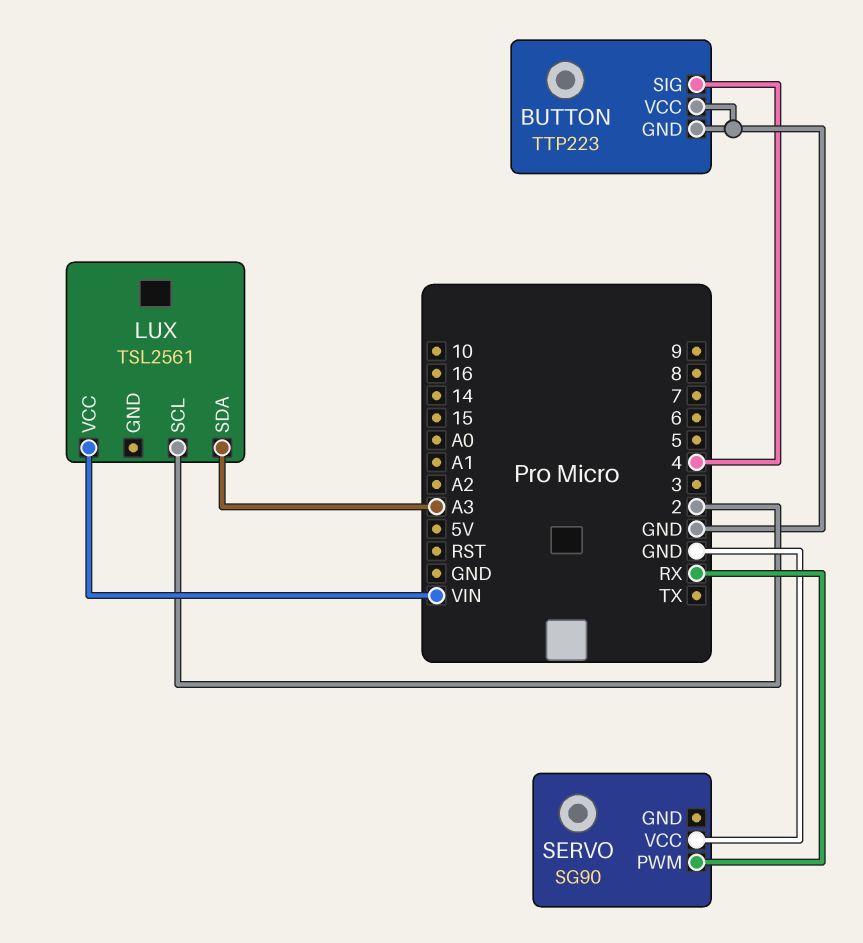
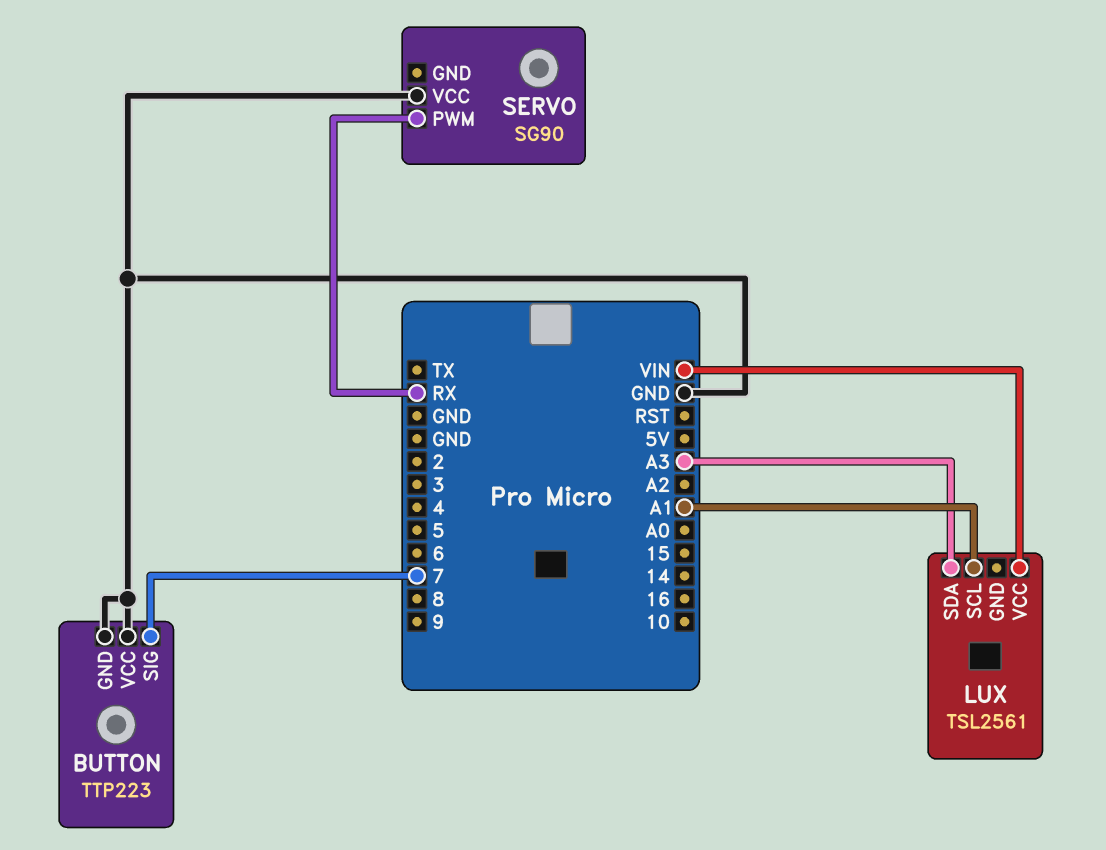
BUTTON pin SIG: 4 -> 7
LUX pin SCL: 2 -> A1

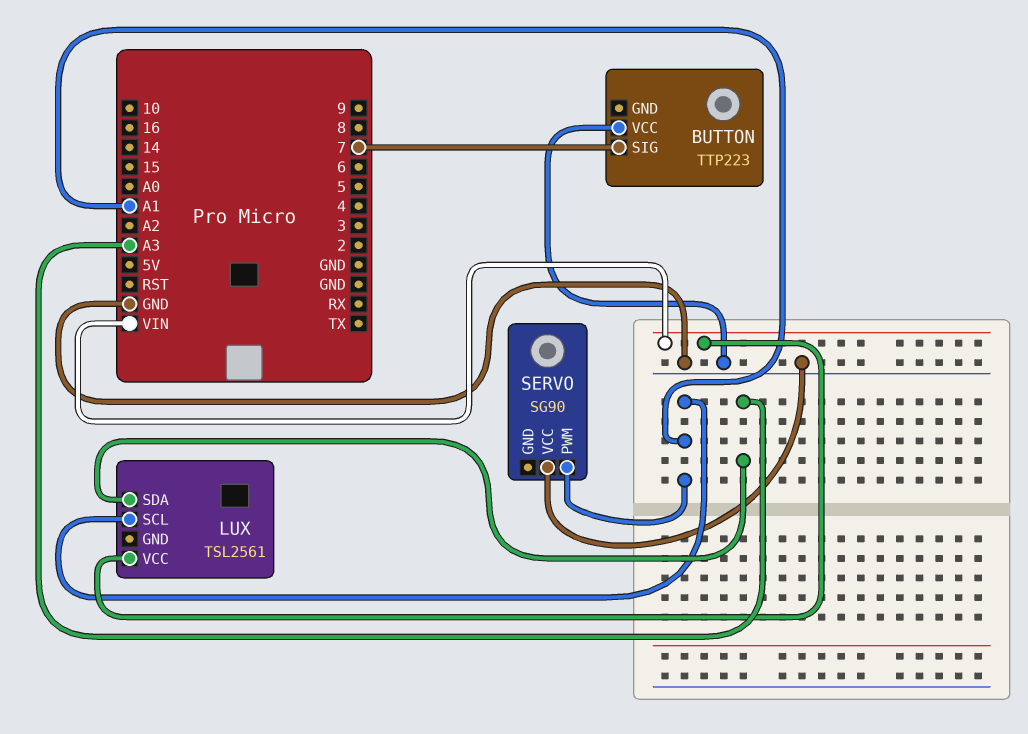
BUTTON pin GND: GND -> none
SERVO pin PWM: RX -> A1

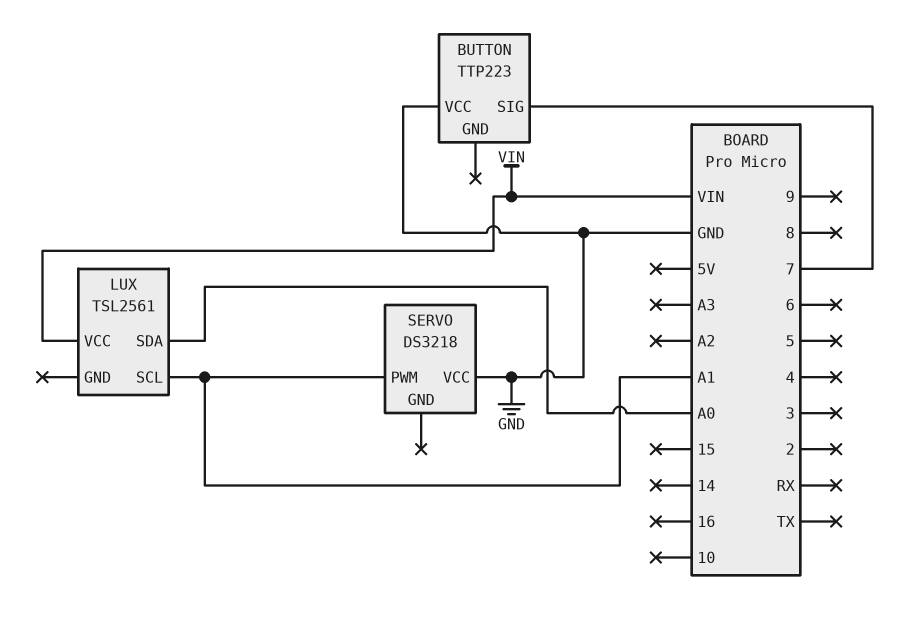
LUX pin SDA: A3 -> A0
SERVO: SG90 -> DS3218

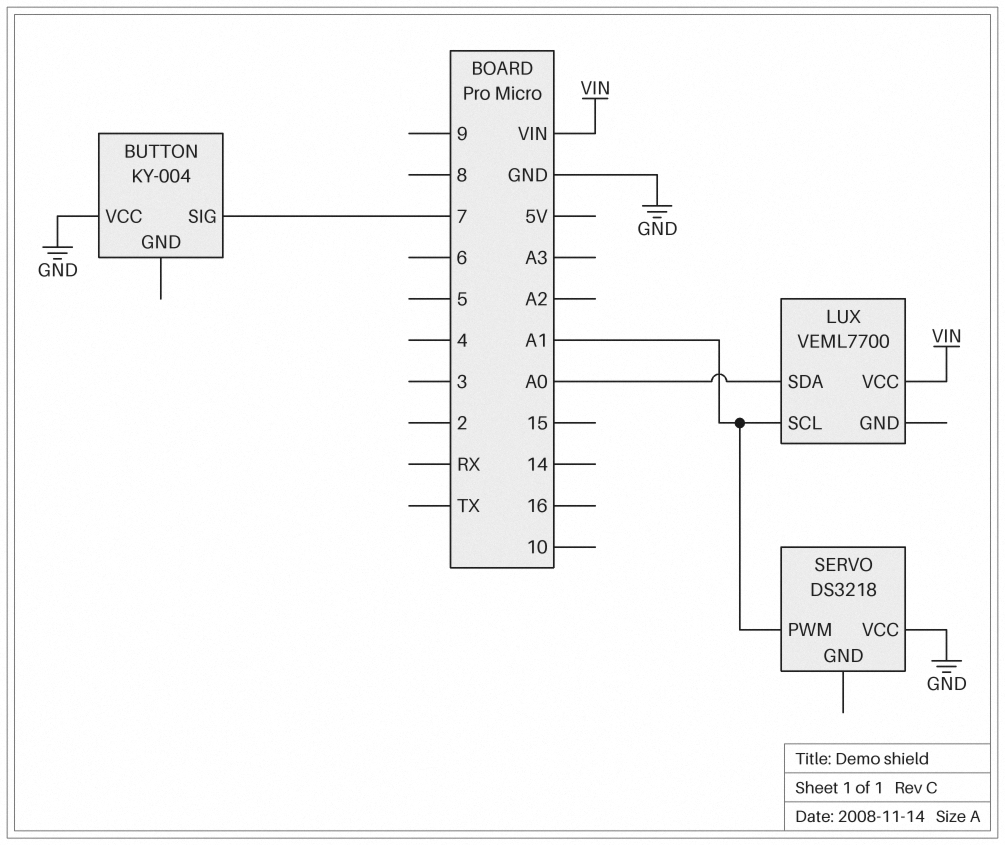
BUTTON: TTP223 -> KY-004
LUX: TSL2561 -> VEML7700

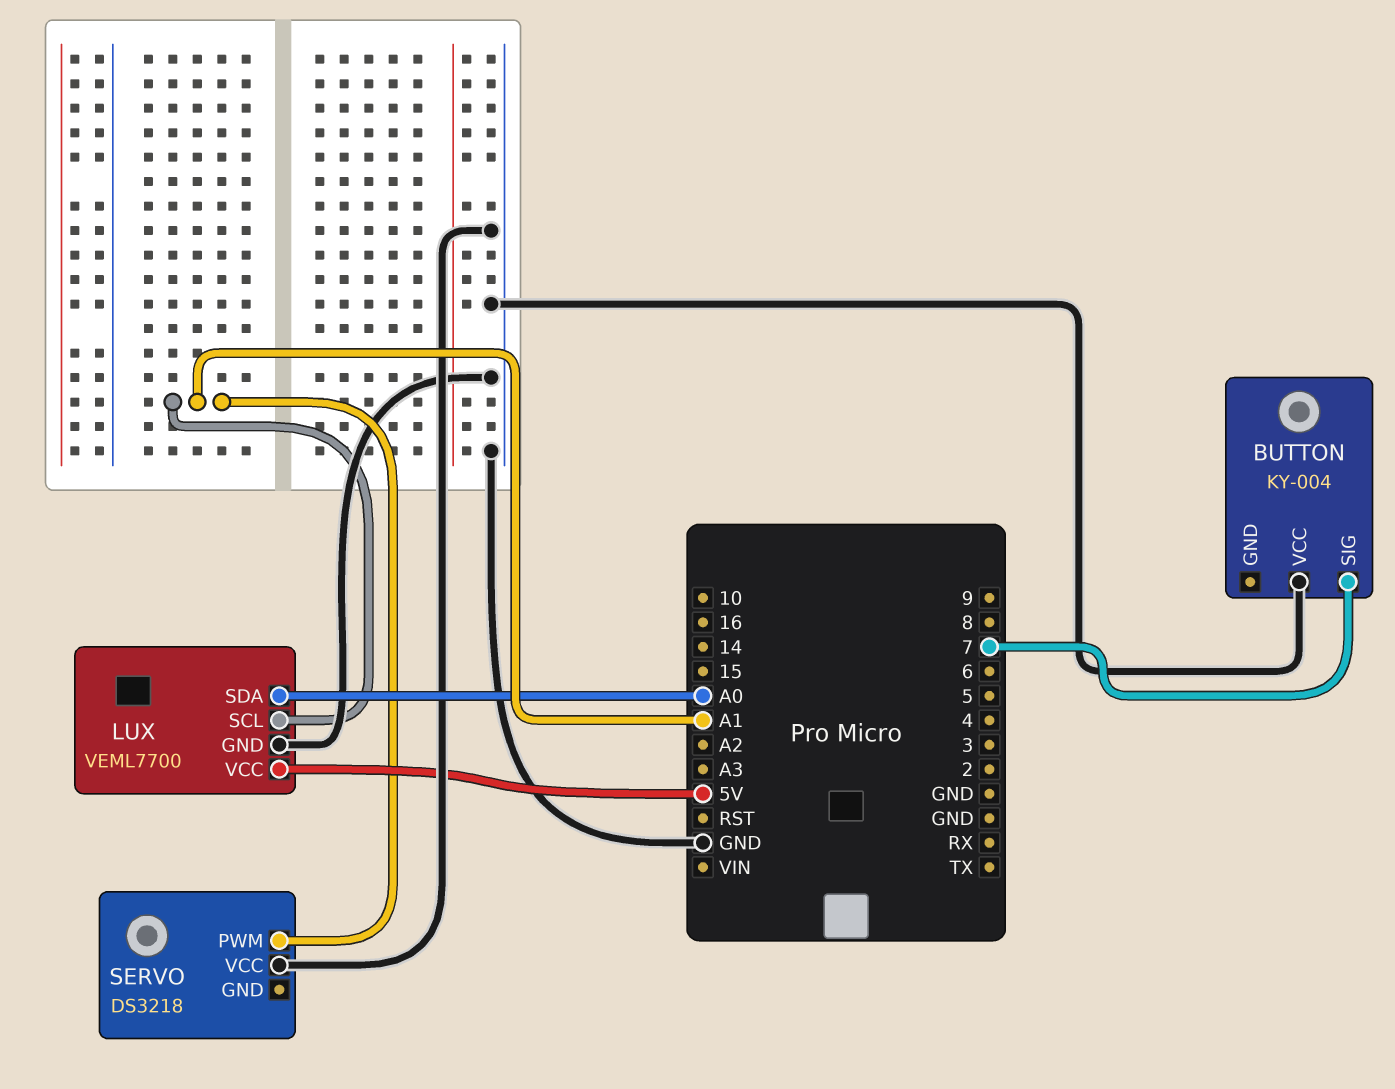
LUX pin GND: none -> GND
LUX pin VCC: VIN -> 5V

